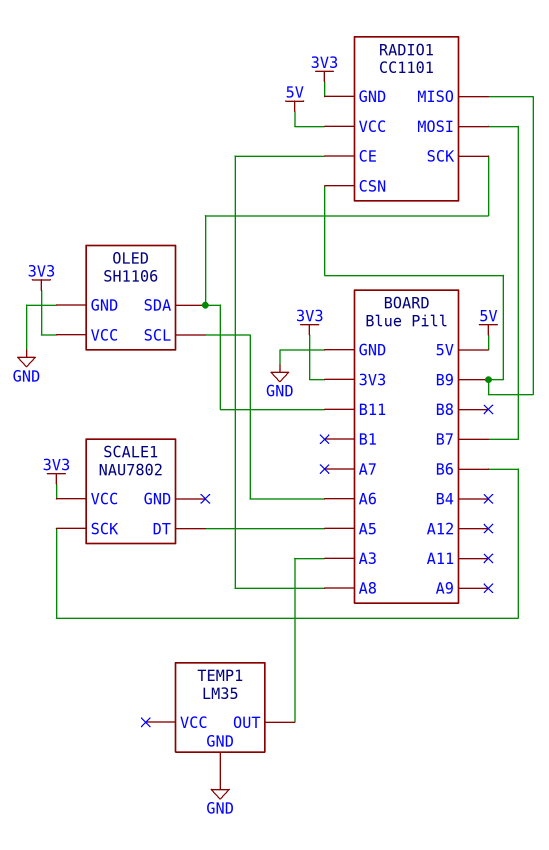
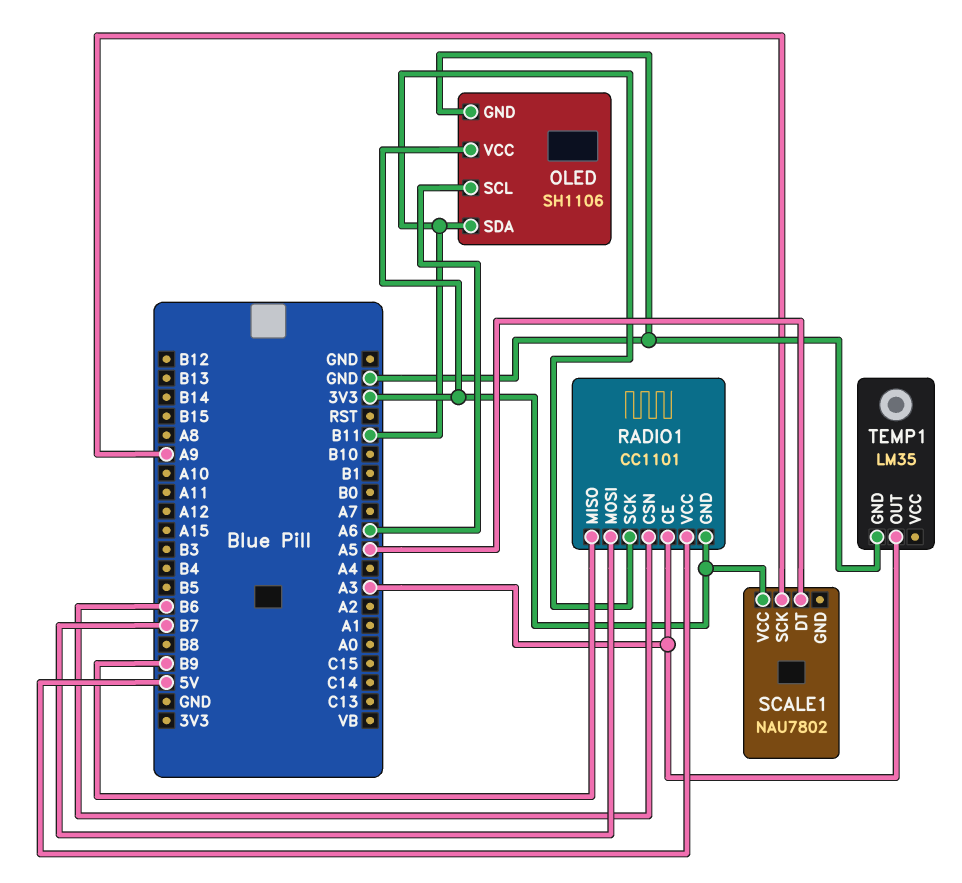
RADIO1 pin CE: A8 -> A3
RADIO1 pin CSN: B9 -> B6
SCALE1 pin SCK: B6 -> A9

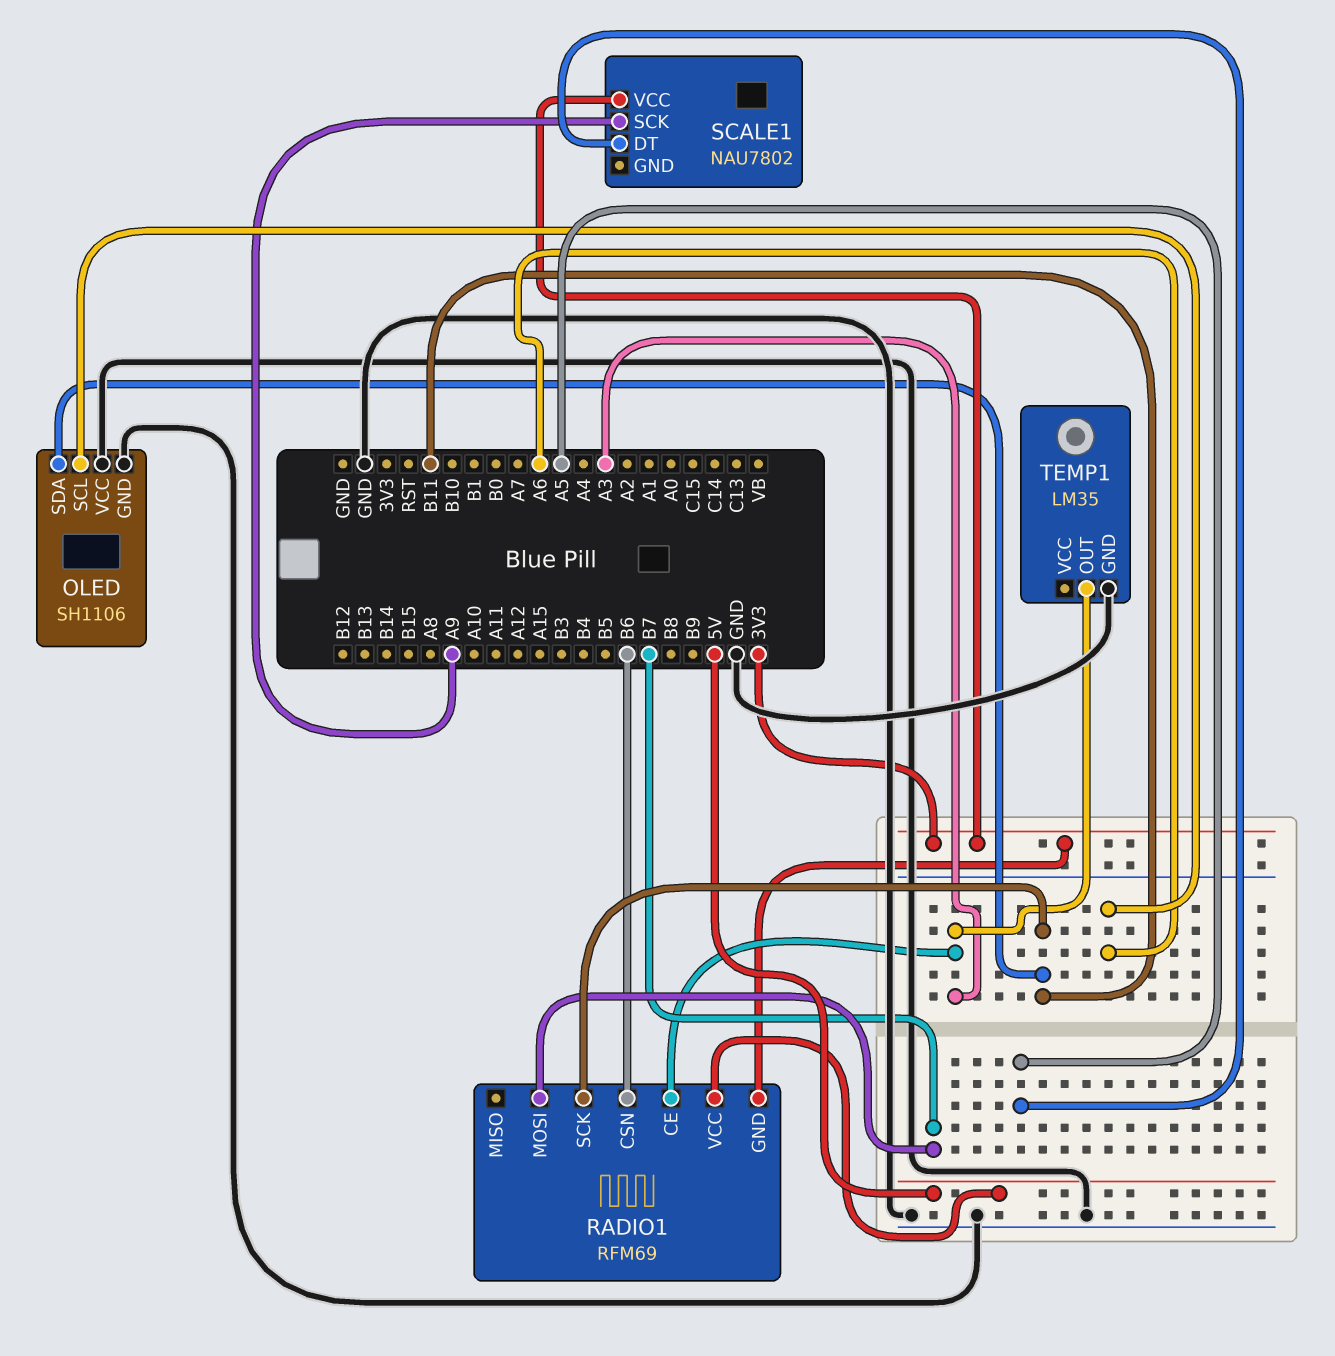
OLED pin VCC: 3V3 -> GND
RADIO1: CC1101 -> RFM69
RADIO1 pin MISO: B9 -> none

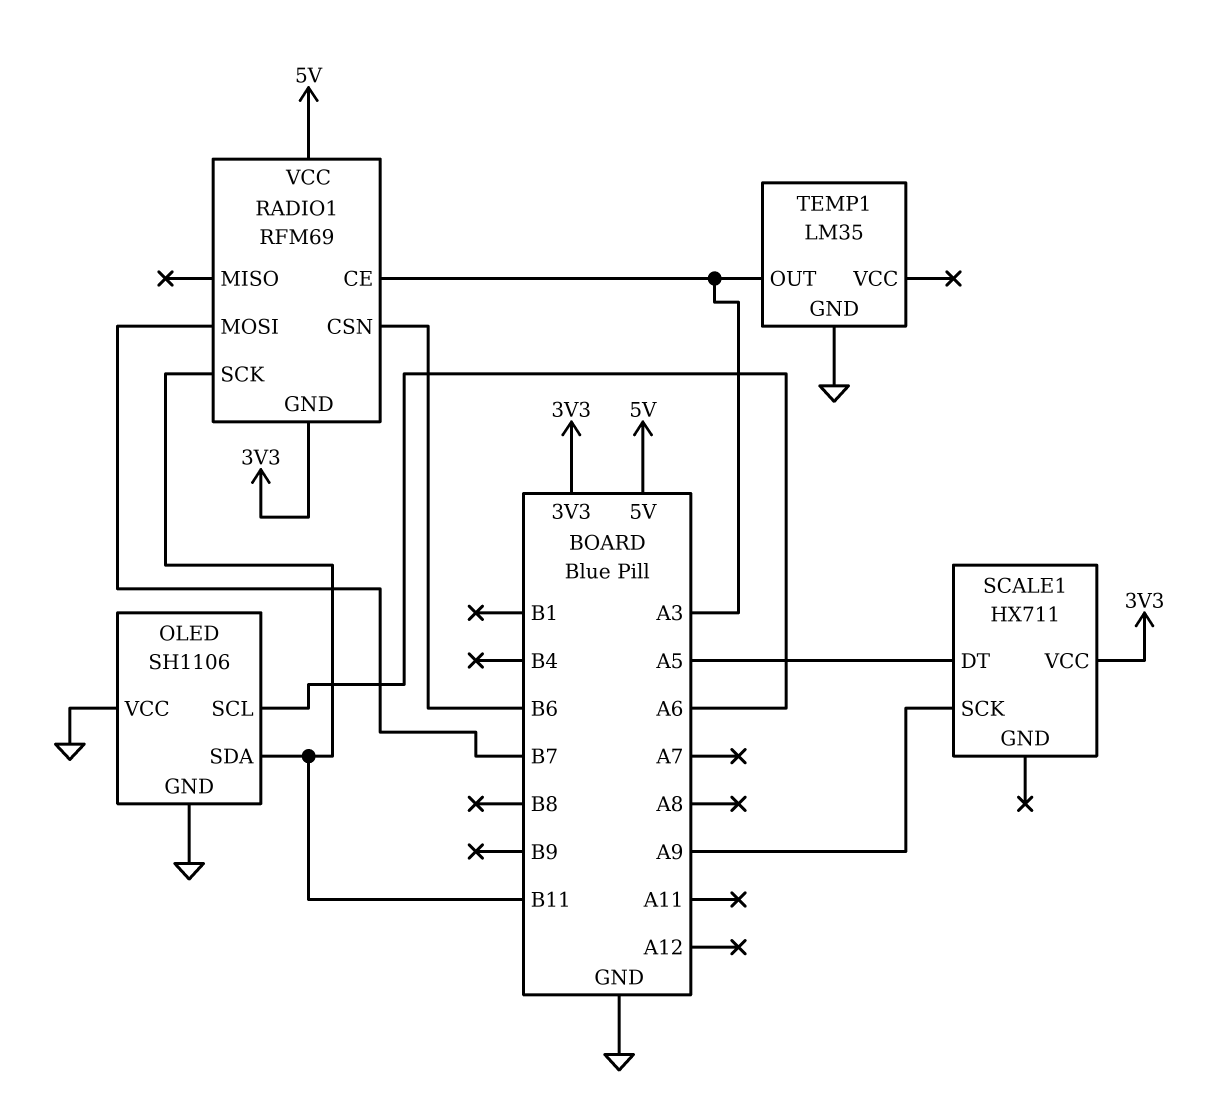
SCALE1: NAU7802 -> HX711

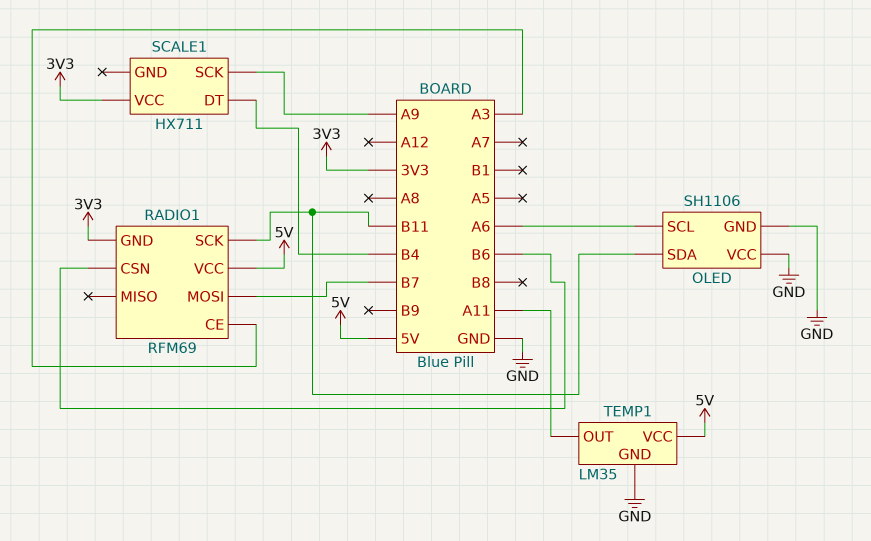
SCALE1 pin DT: A5 -> B4
TEMP1 pin OUT: A3 -> A11
TEMP1 pin VCC: none -> 5V

